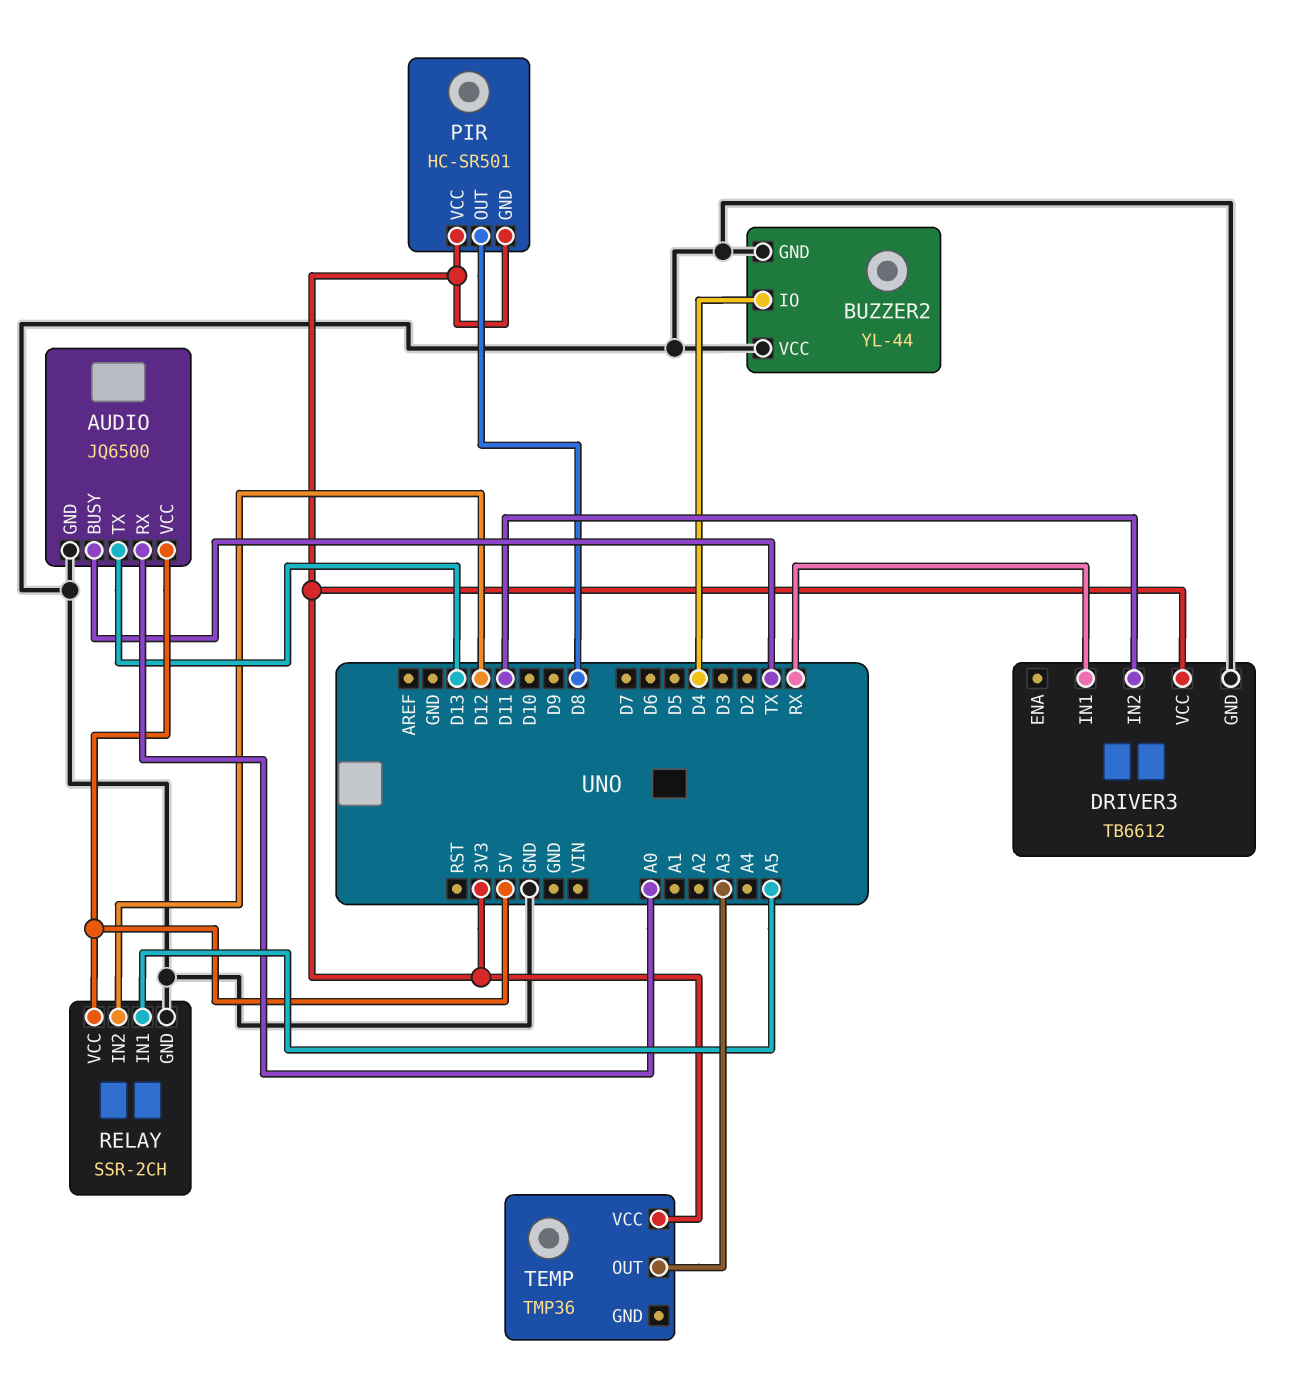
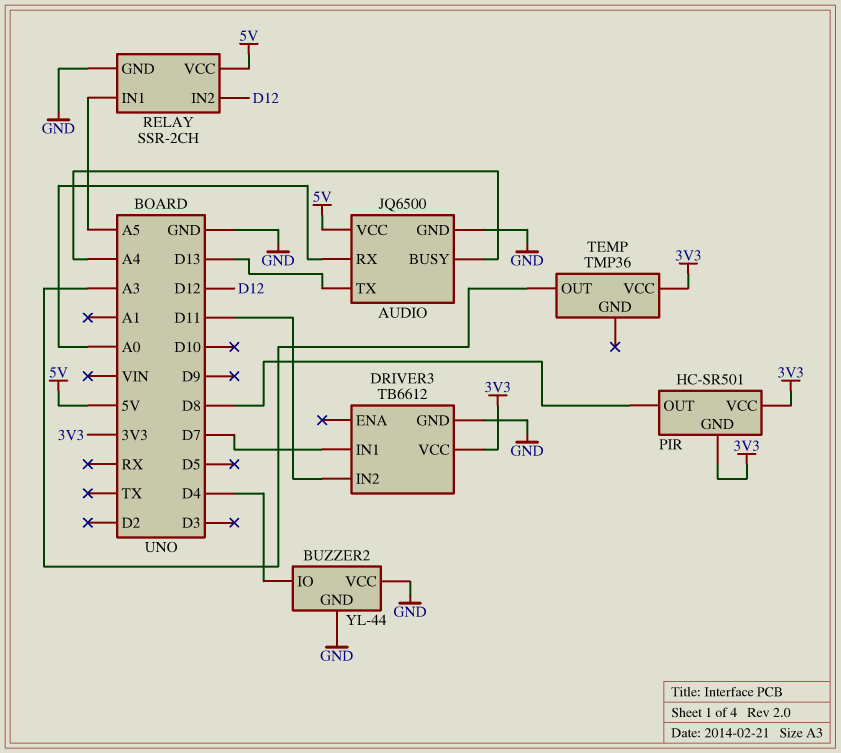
AUDIO pin BUSY: TX -> A4
DRIVER3 pin IN1: RX -> D7

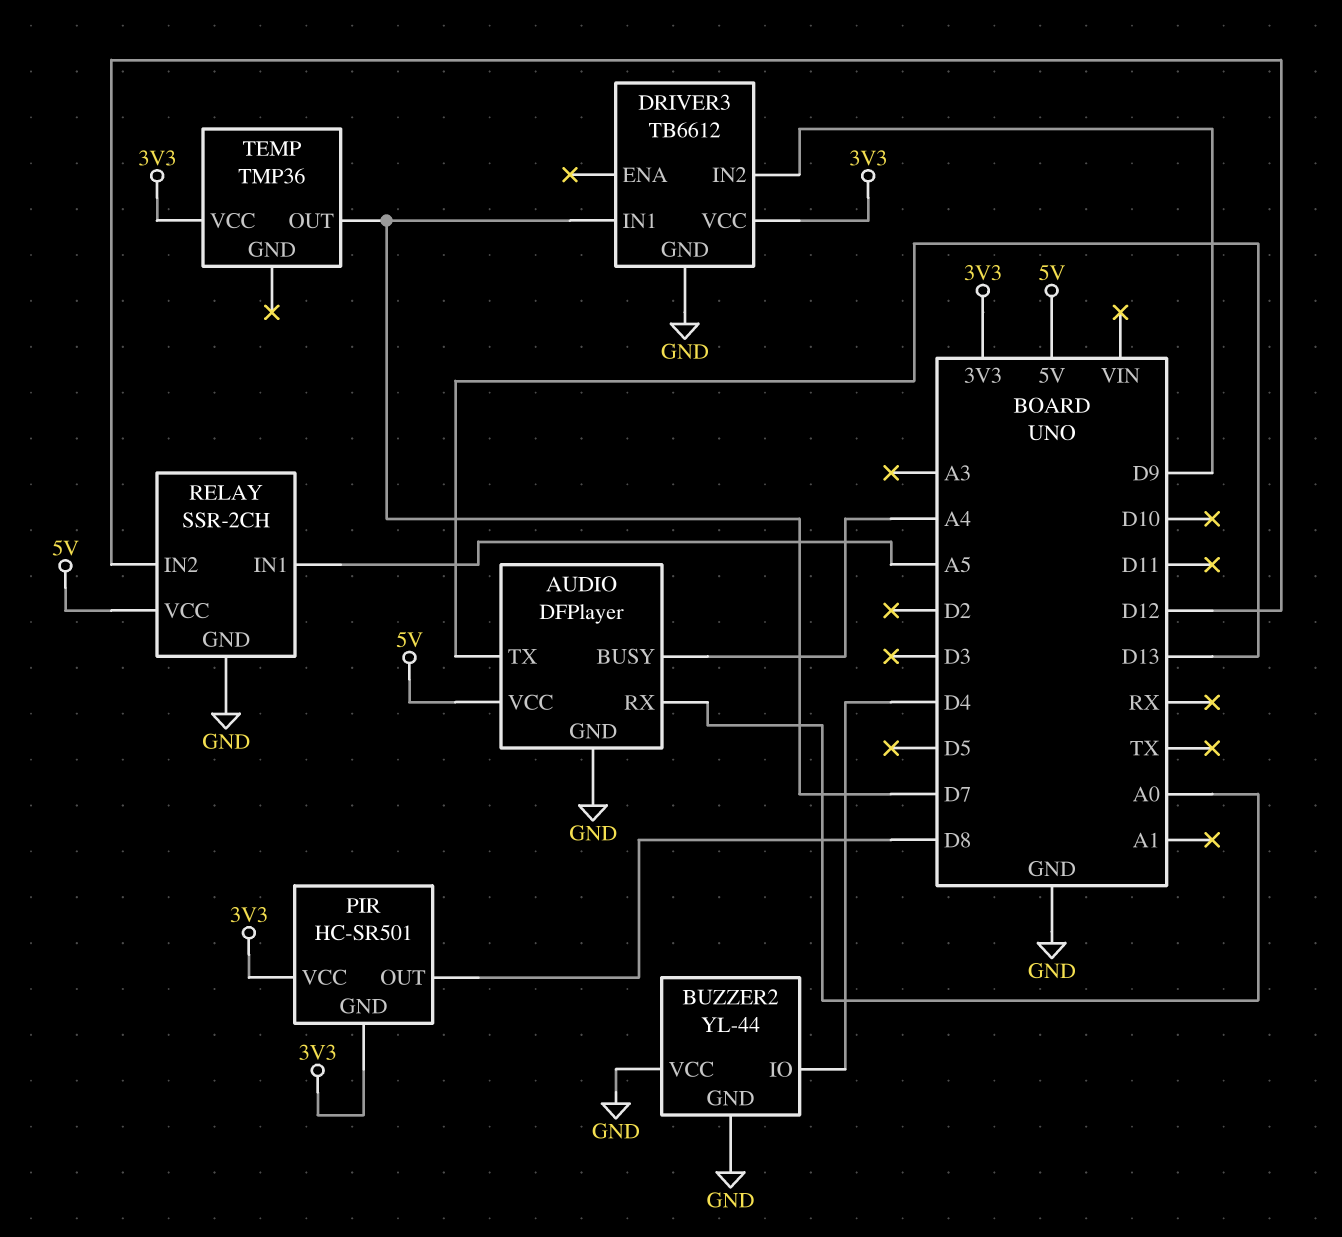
AUDIO: JQ6500 -> DFPlayer
DRIVER3 pin IN2: D11 -> D9
TEMP pin OUT: A3 -> D7

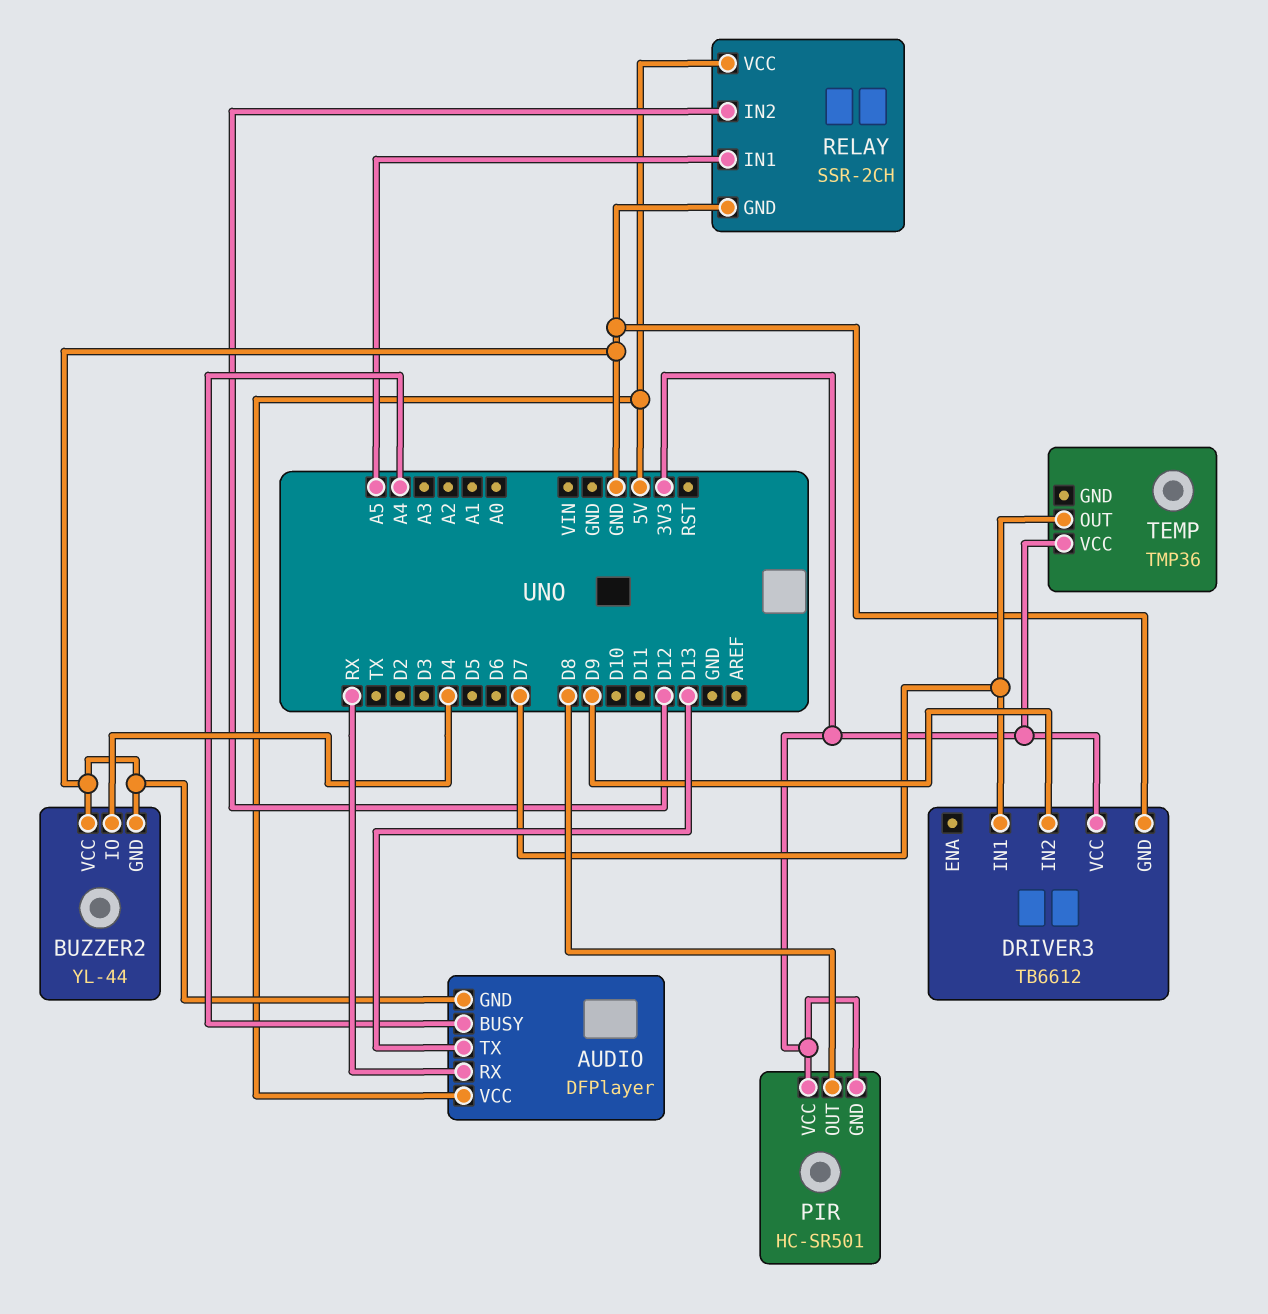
AUDIO pin RX: A0 -> RX

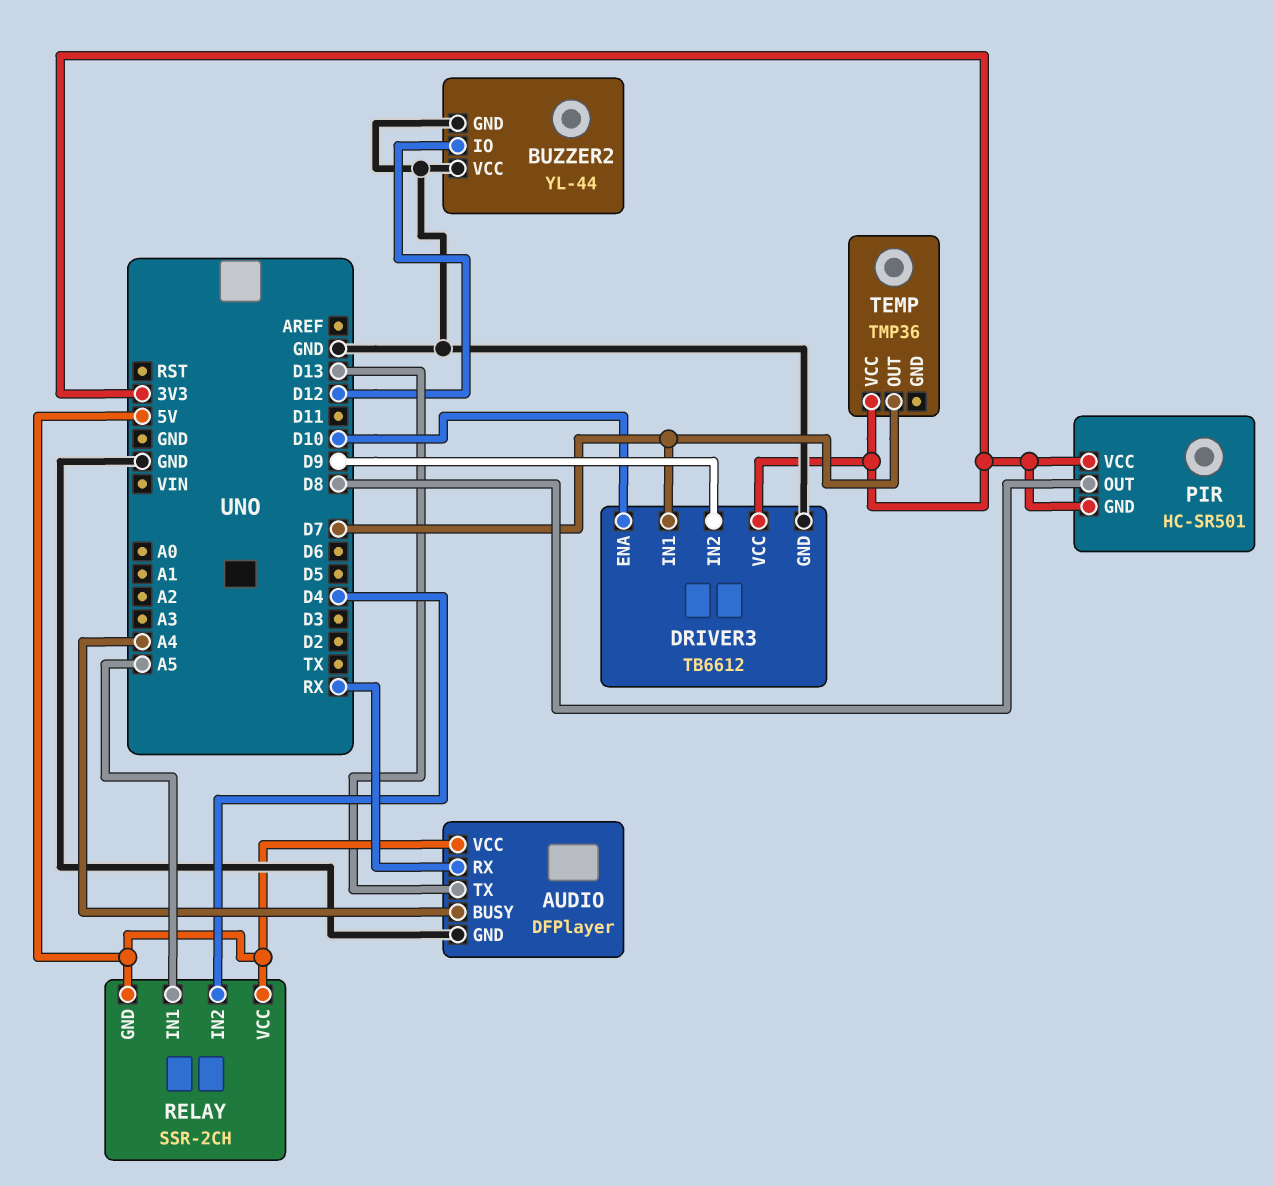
BUZZER2 pin IO: D4 -> D12
DRIVER3 pin ENA: none -> D10
RELAY pin GND: GND -> 5V
RELAY pin IN2: D12 -> D4

